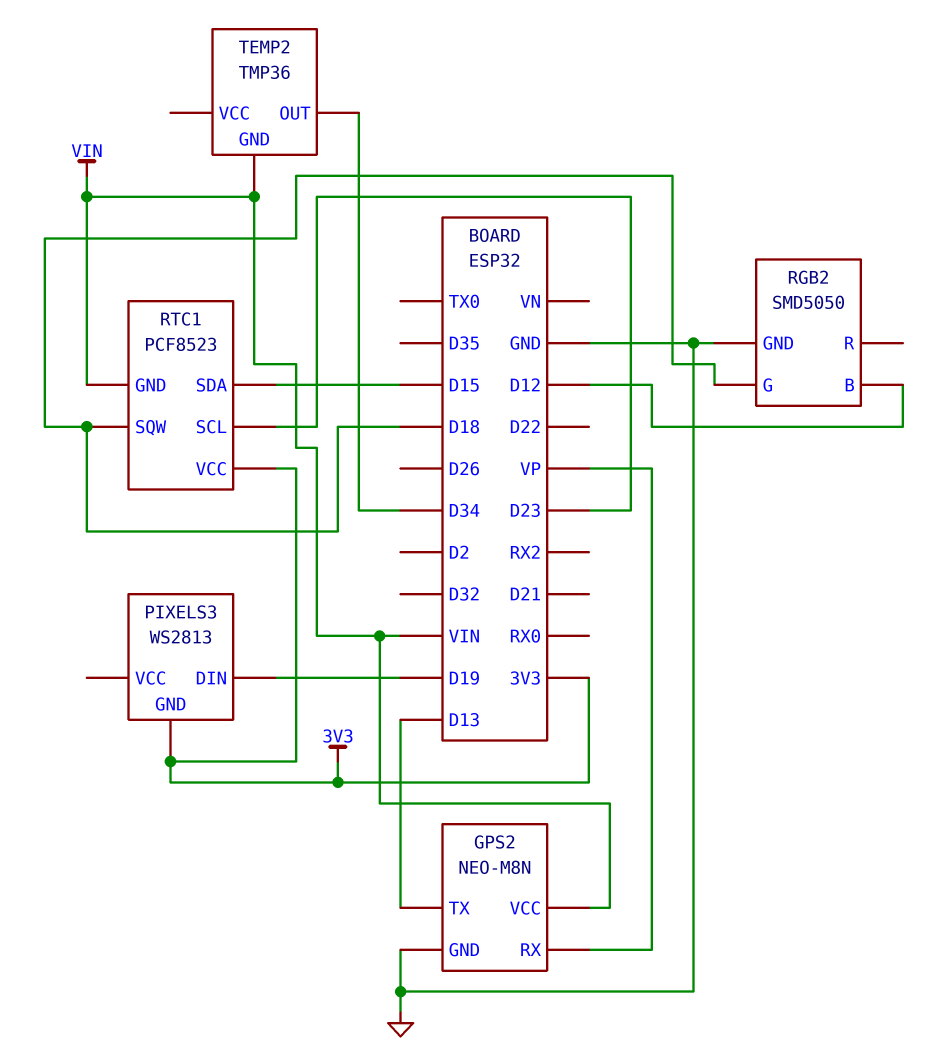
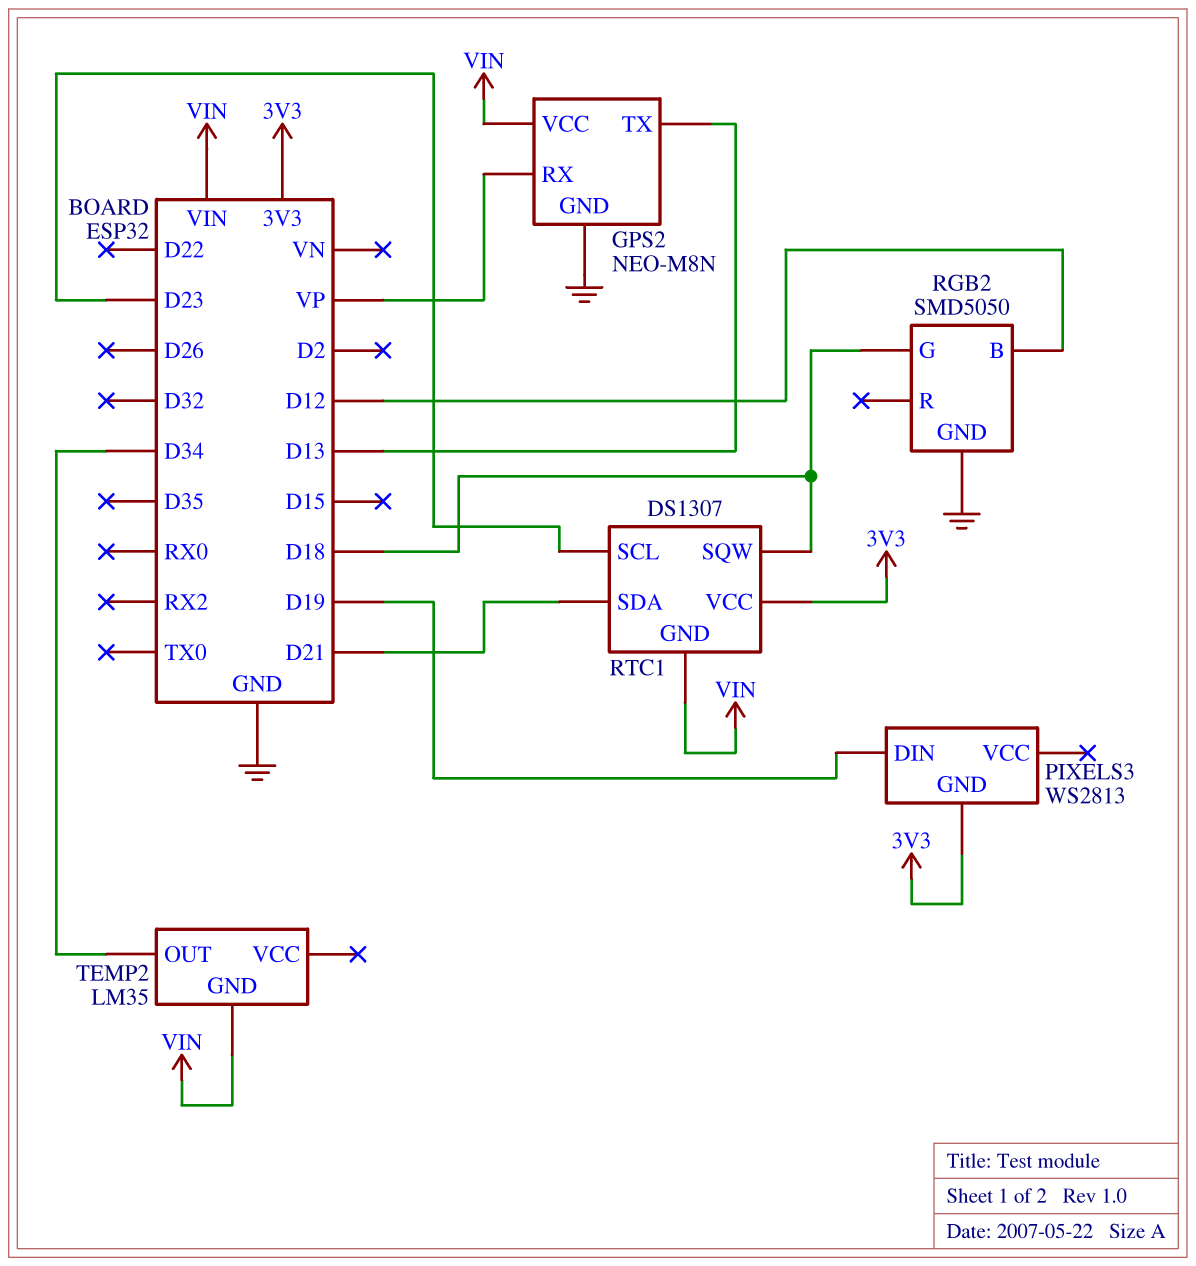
RTC1: PCF8523 -> DS1307
RTC1 pin SDA: D15 -> D21
TEMP2: TMP36 -> LM35

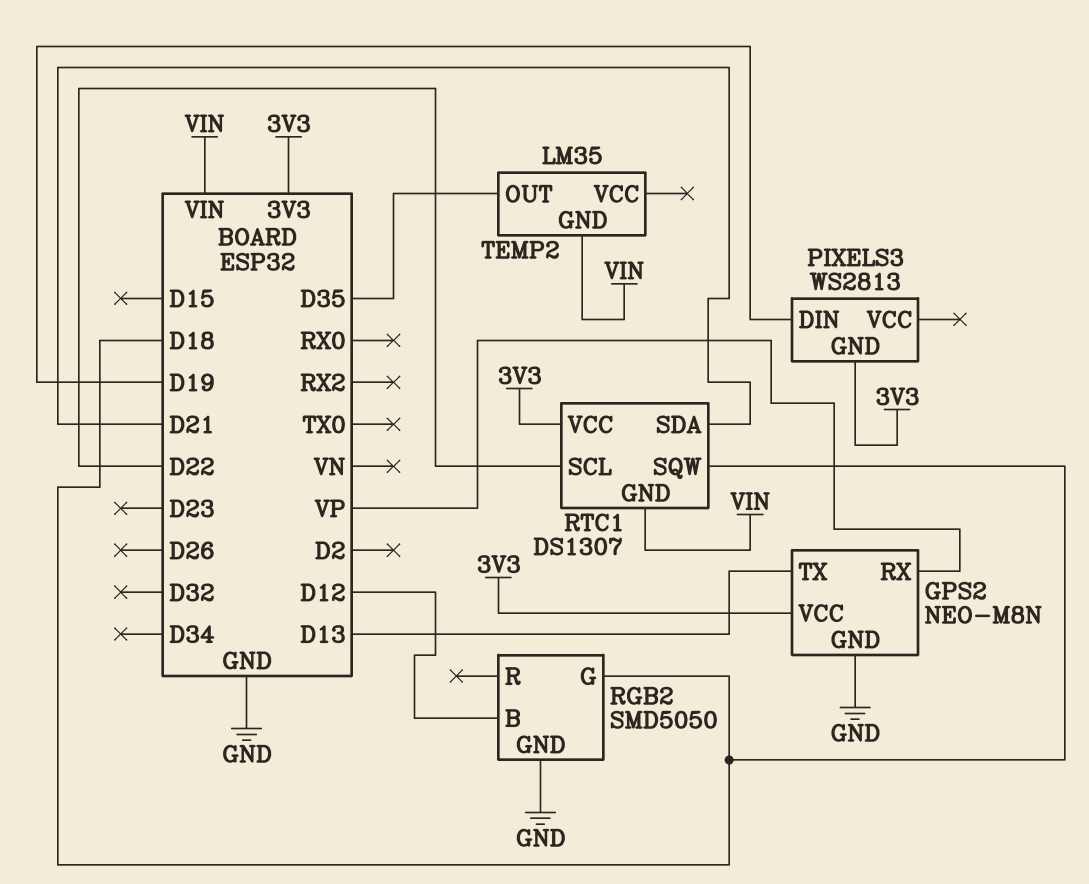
GPS2 pin VCC: VIN -> 3V3
RTC1 pin SCL: D23 -> D22
TEMP2 pin OUT: D34 -> D35

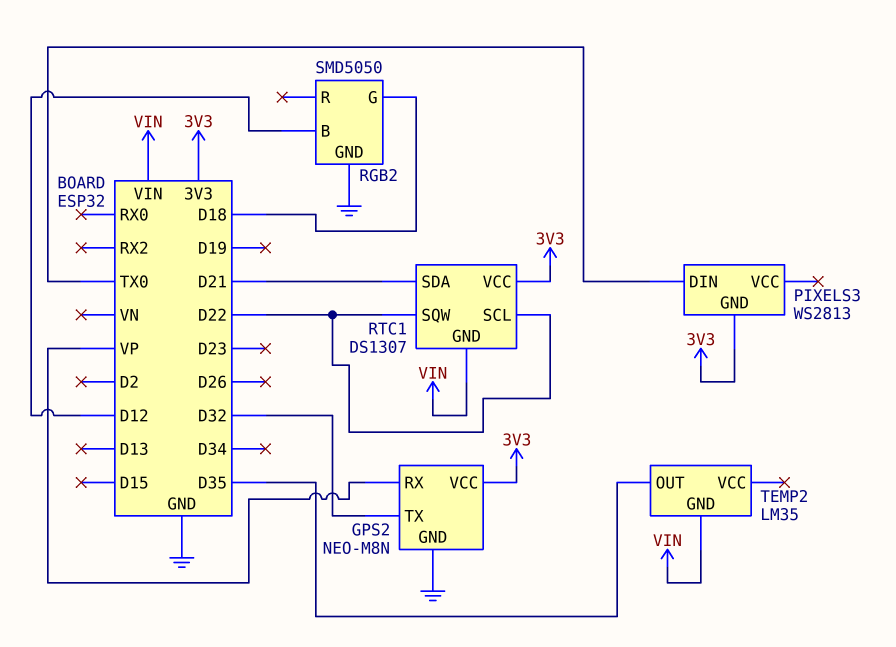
GPS2 pin TX: D13 -> D32
PIXELS3 pin DIN: D19 -> TX0
RTC1 pin SQW: D18 -> D22

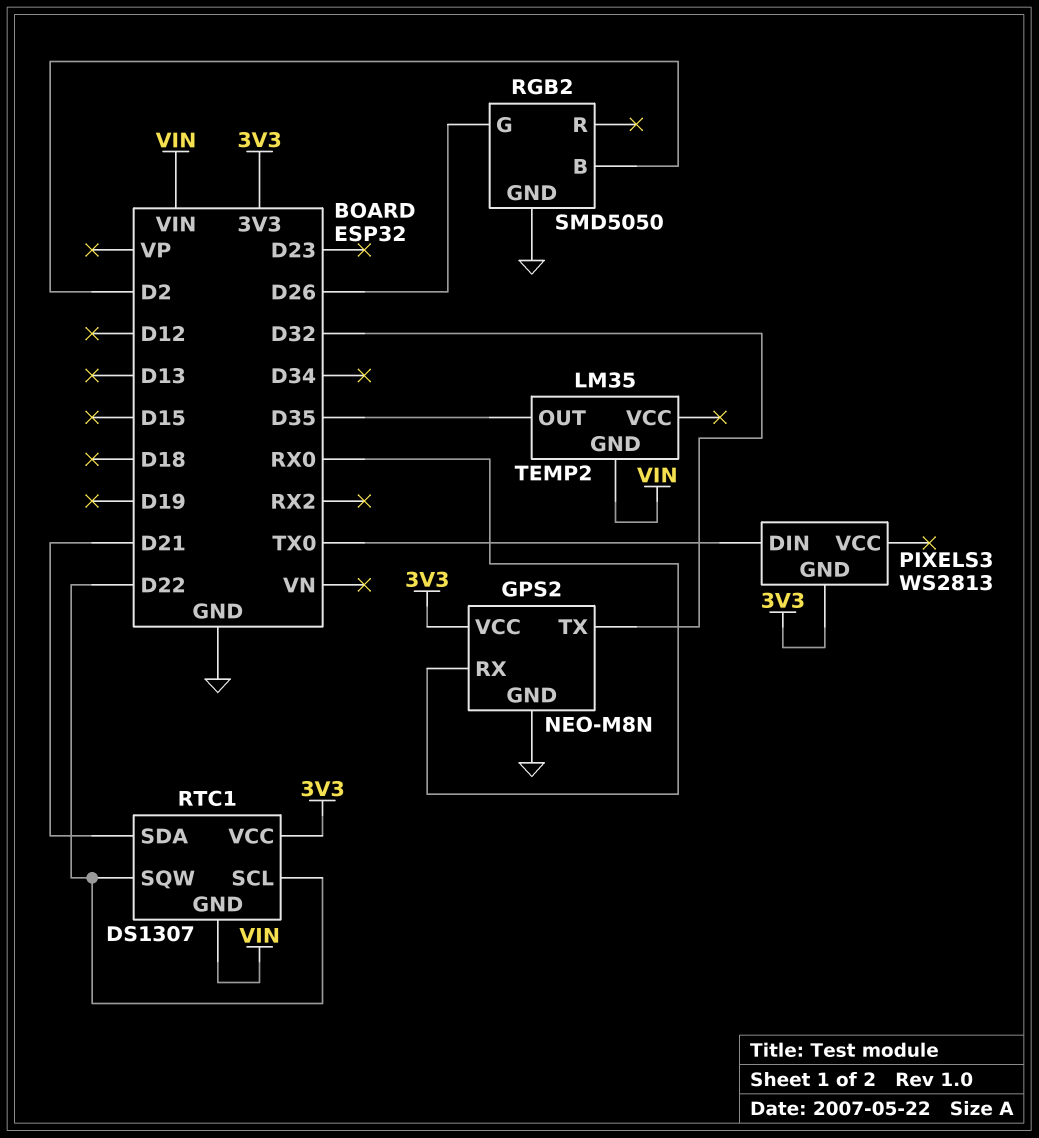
GPS2 pin RX: VP -> RX0
RGB2 pin B: D12 -> D2
RGB2 pin G: D18 -> D26

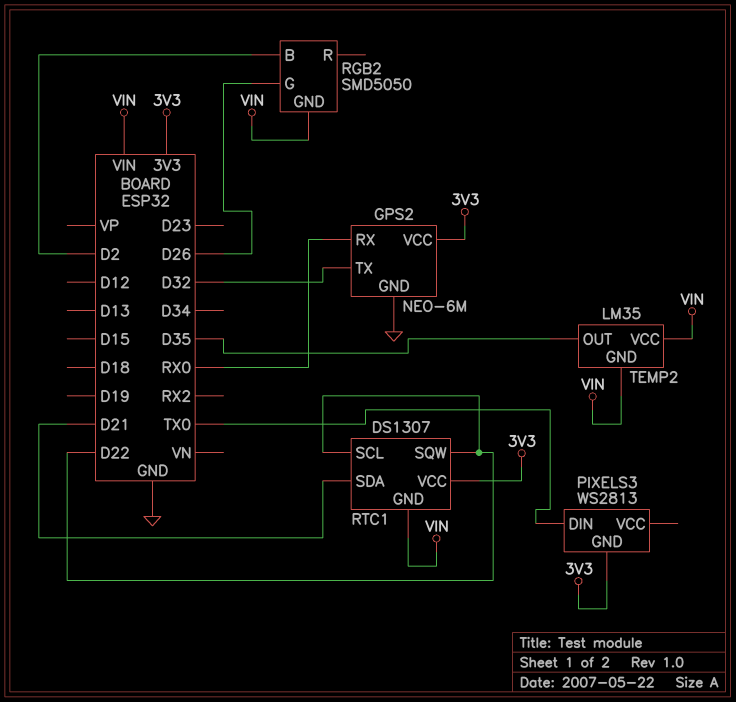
GPS2: NEO-M8N -> NEO-6M
RGB2 pin GND: GND -> VIN
TEMP2 pin VCC: none -> VIN

